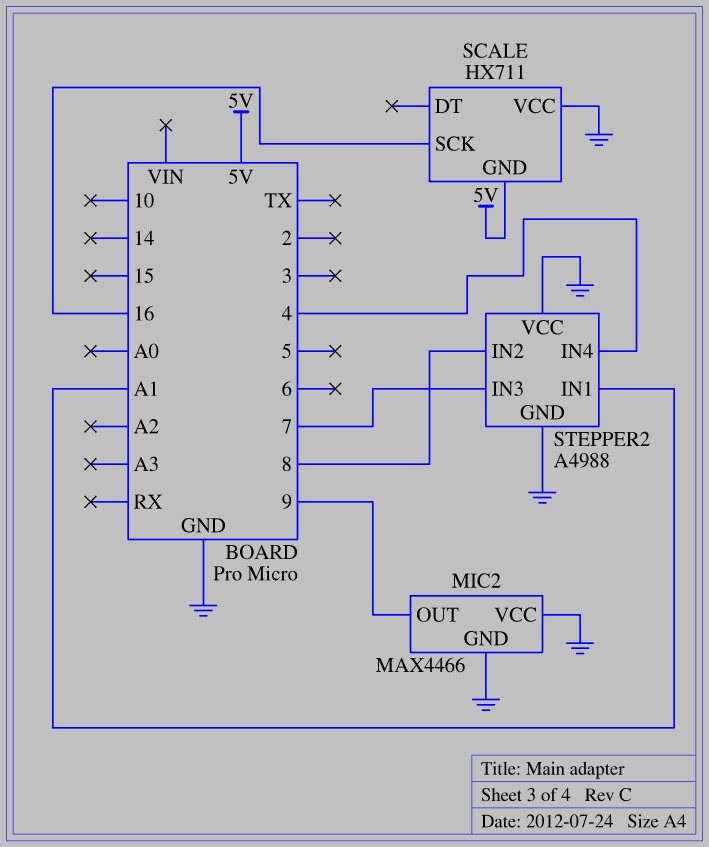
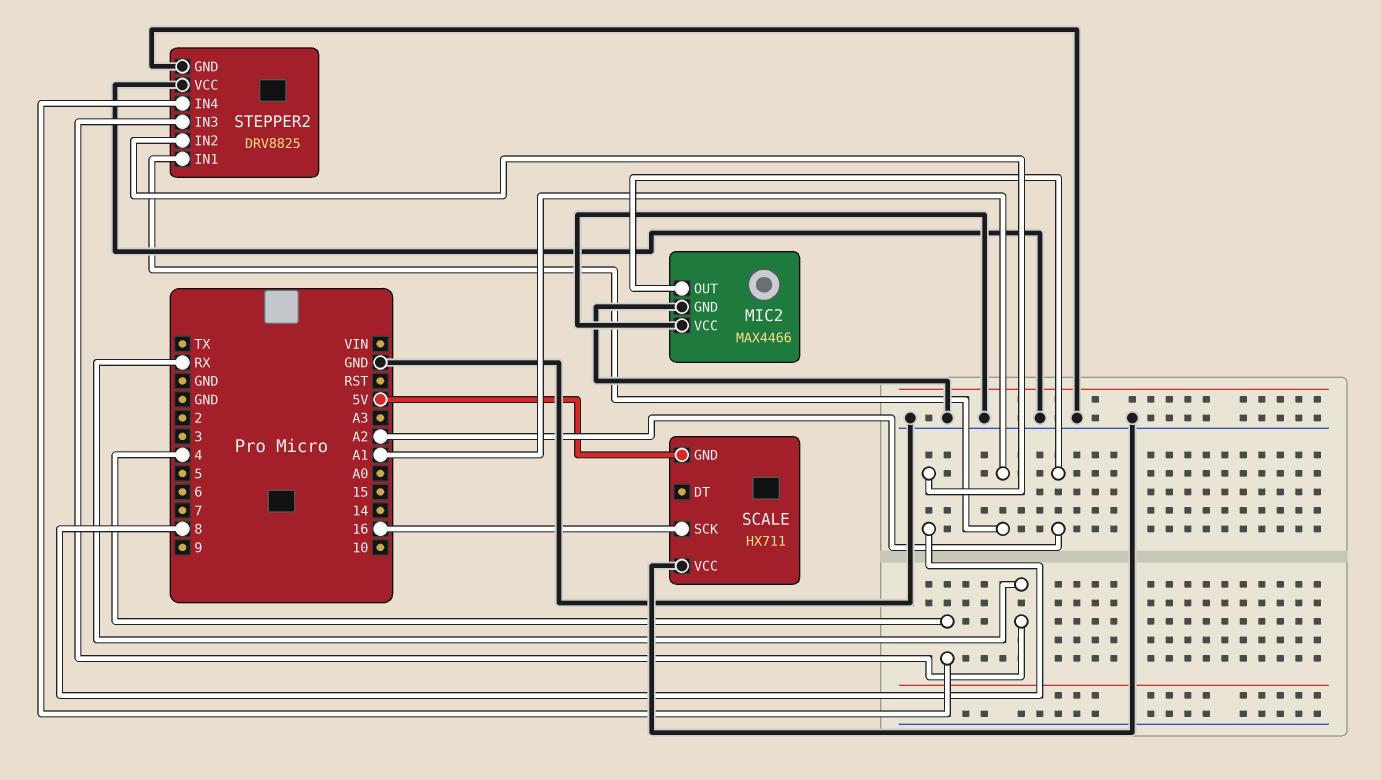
MIC2 pin OUT: 9 -> A2
STEPPER2: A4988 -> DRV8825
STEPPER2 pin IN3: 7 -> RX

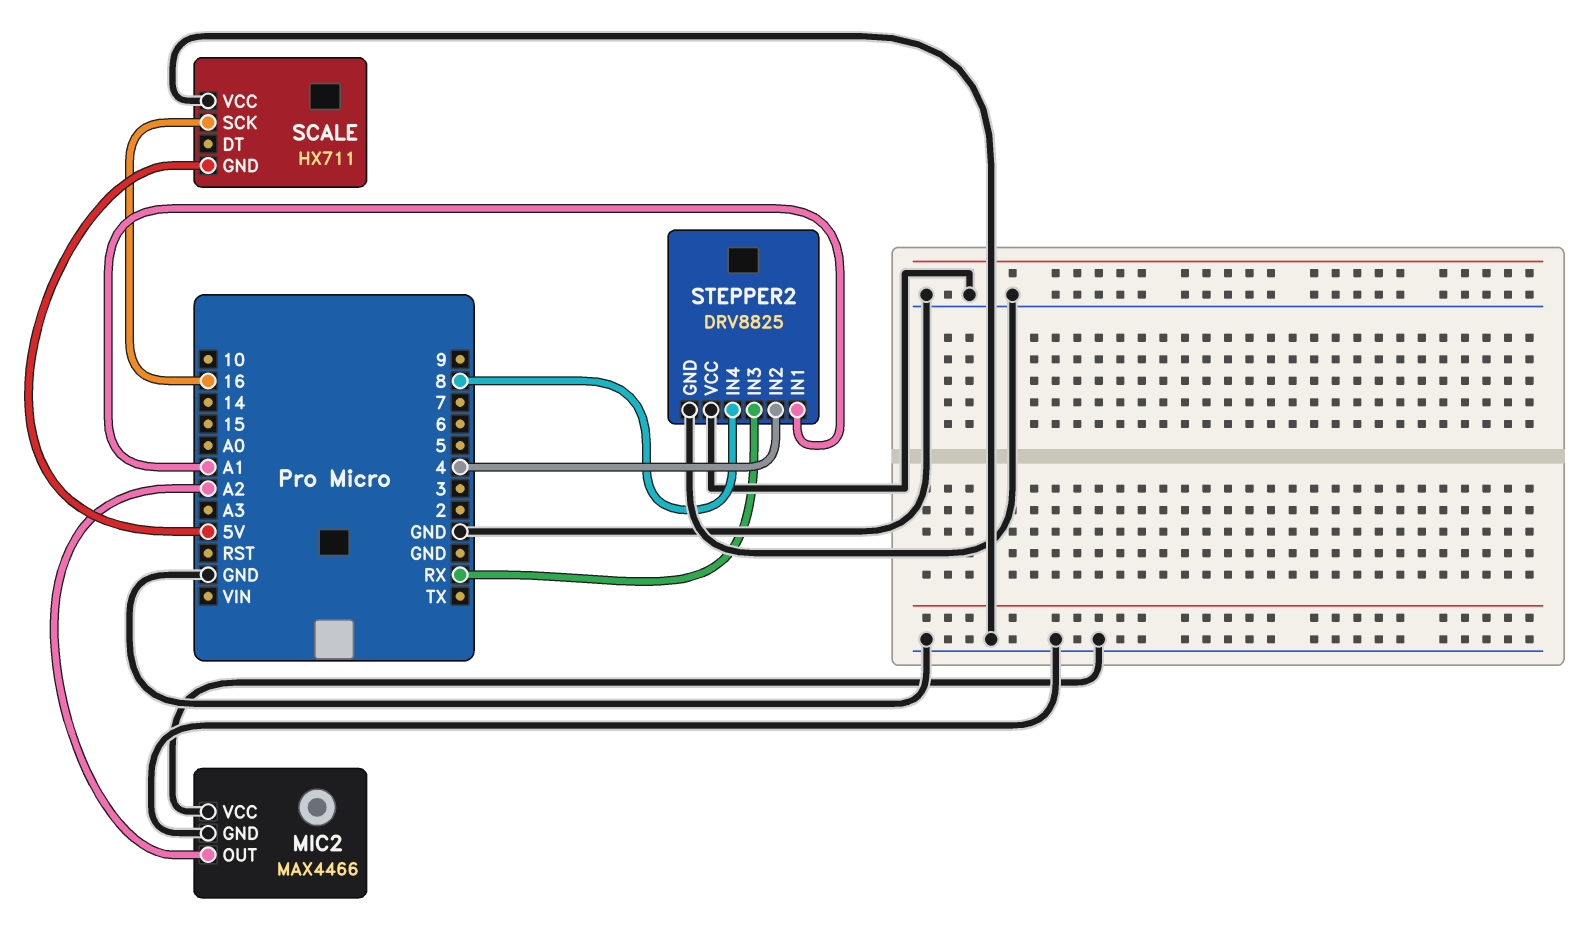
STEPPER2 pin IN2: 8 -> 4
STEPPER2 pin IN4: 4 -> 8

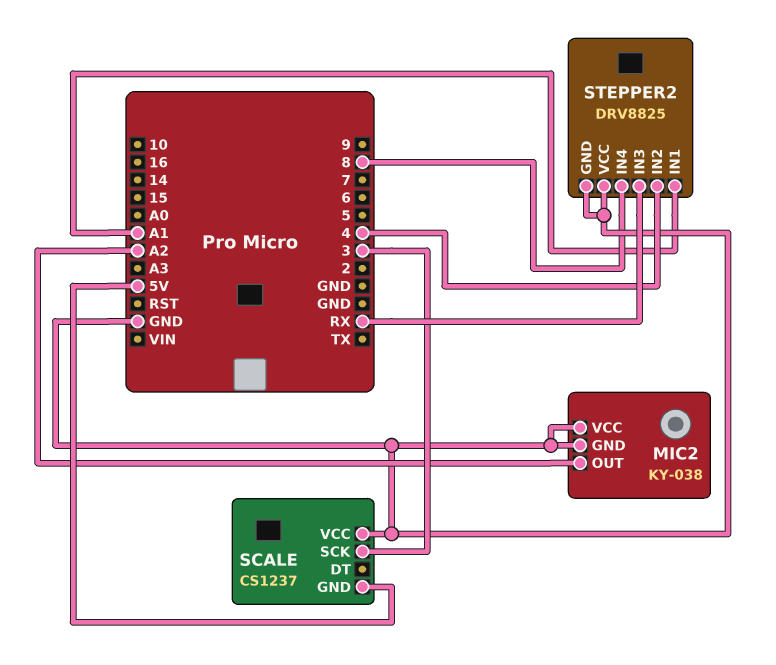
MIC2: MAX4466 -> KY-038
SCALE: HX711 -> CS1237
SCALE pin SCK: 16 -> 3

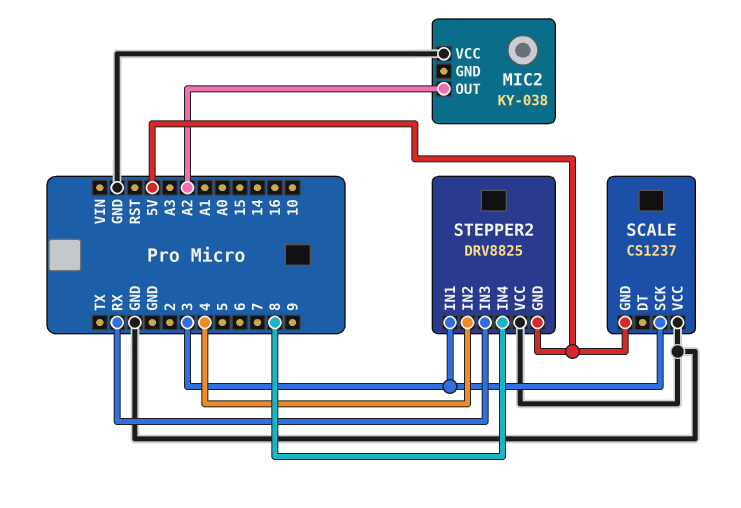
MIC2 pin GND: GND -> none
STEPPER2 pin GND: GND -> 5V
STEPPER2 pin IN1: A1 -> 3

